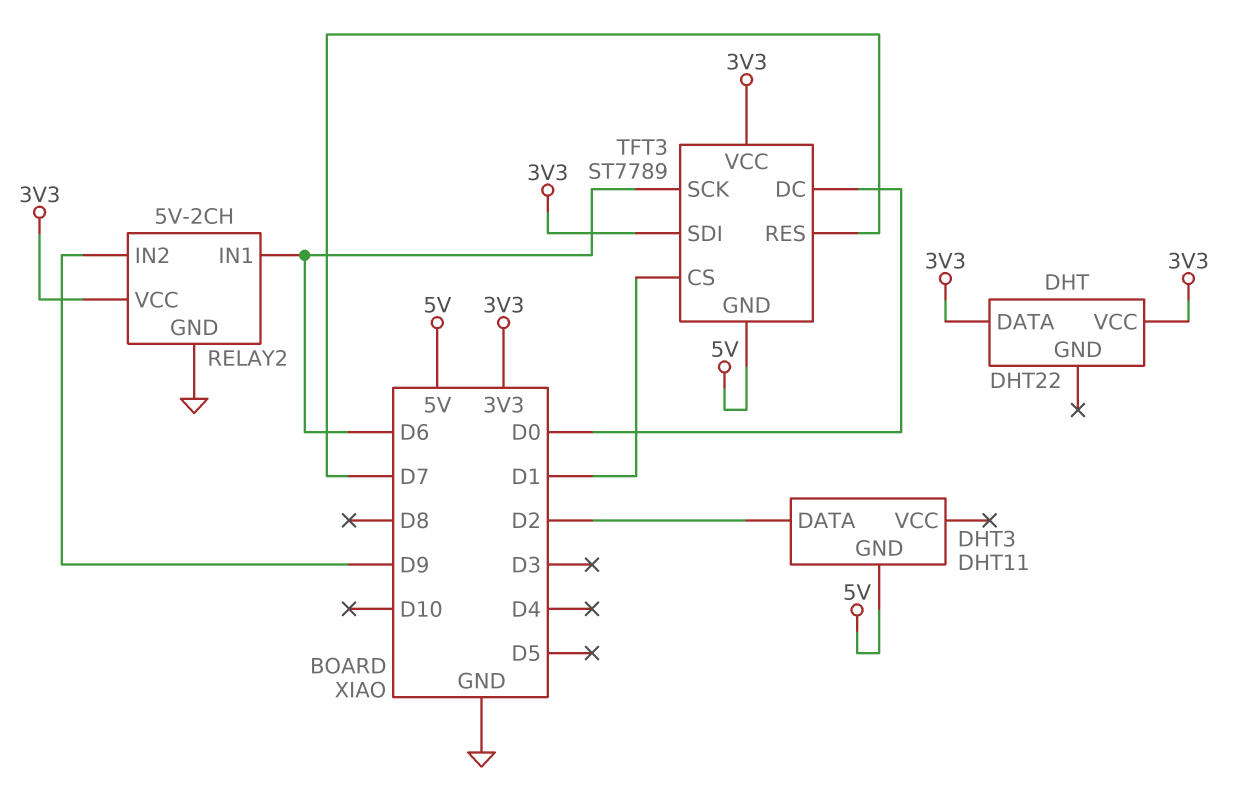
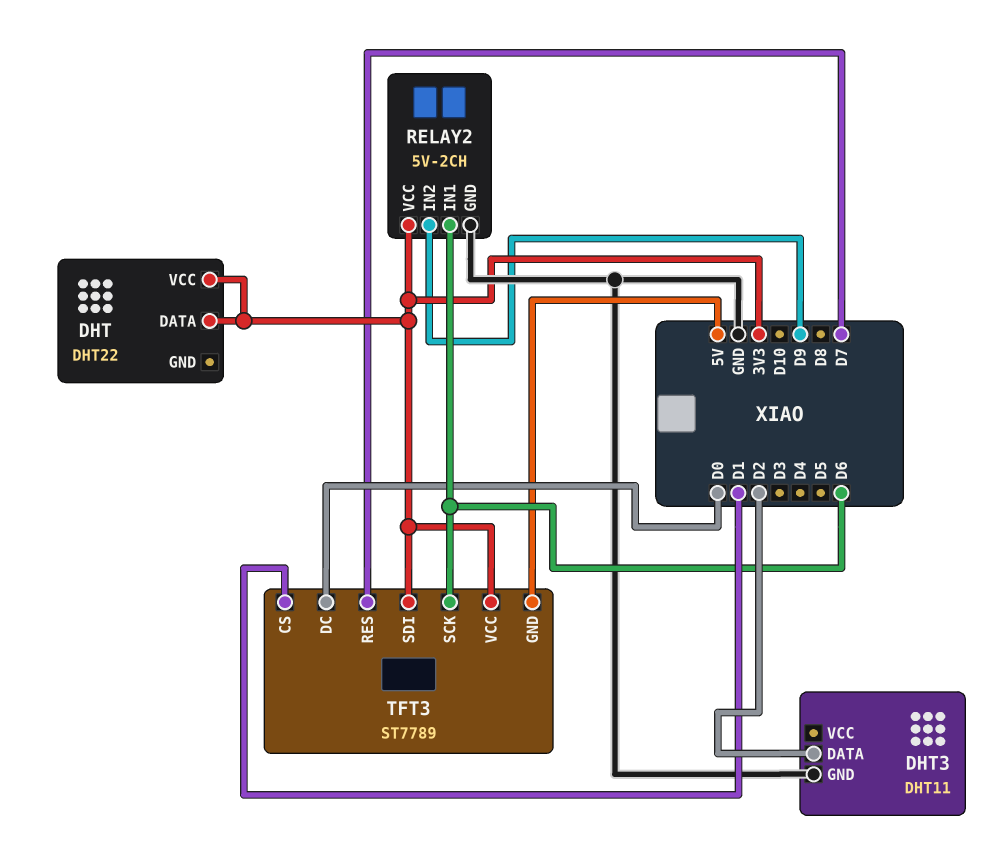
DHT3 pin GND: 5V -> GND

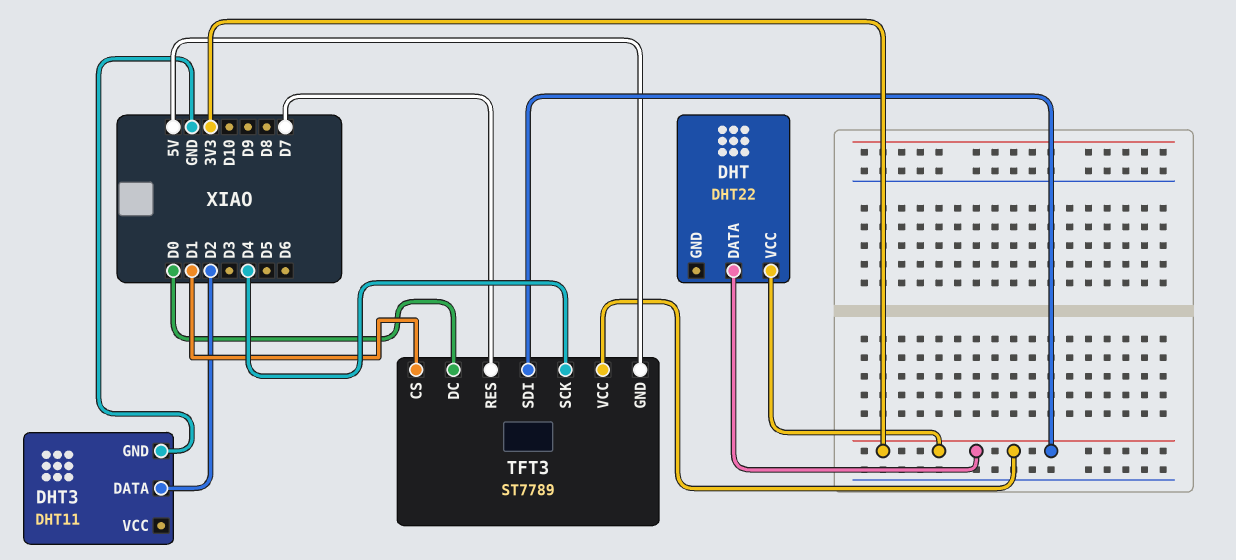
RELAY2: 5V-2CH -> none
RELAY2 pin GND: GND -> none
RELAY2 pin IN1: D6 -> none
RELAY2 pin IN2: D9 -> none
RELAY2 pin VCC: 3V3 -> none
TFT3 pin SCK: D6 -> D4

